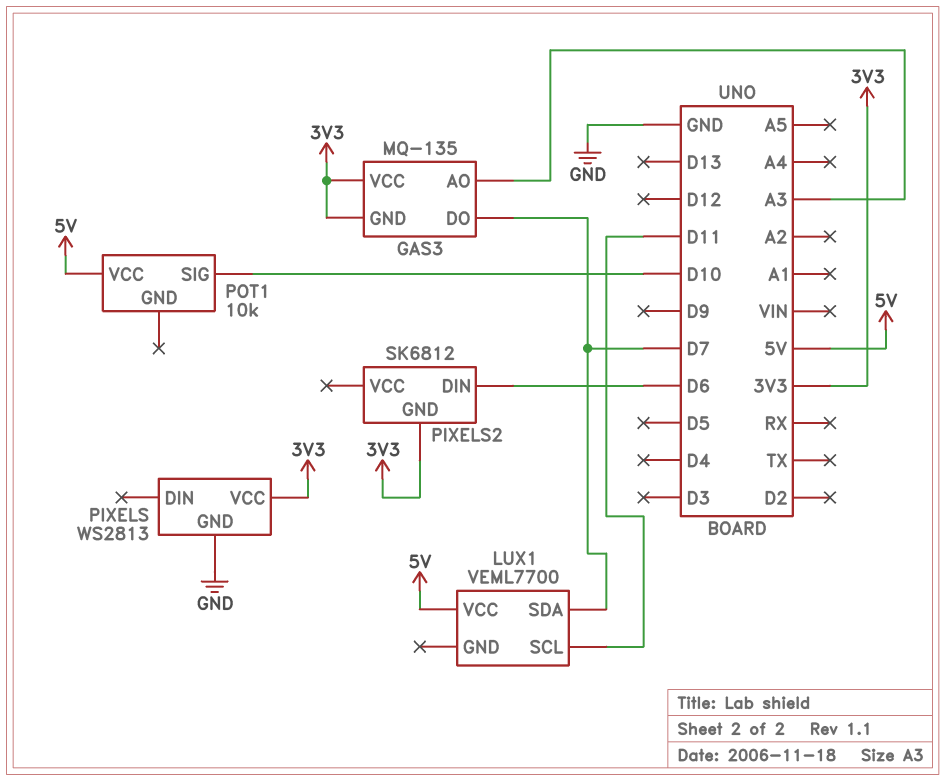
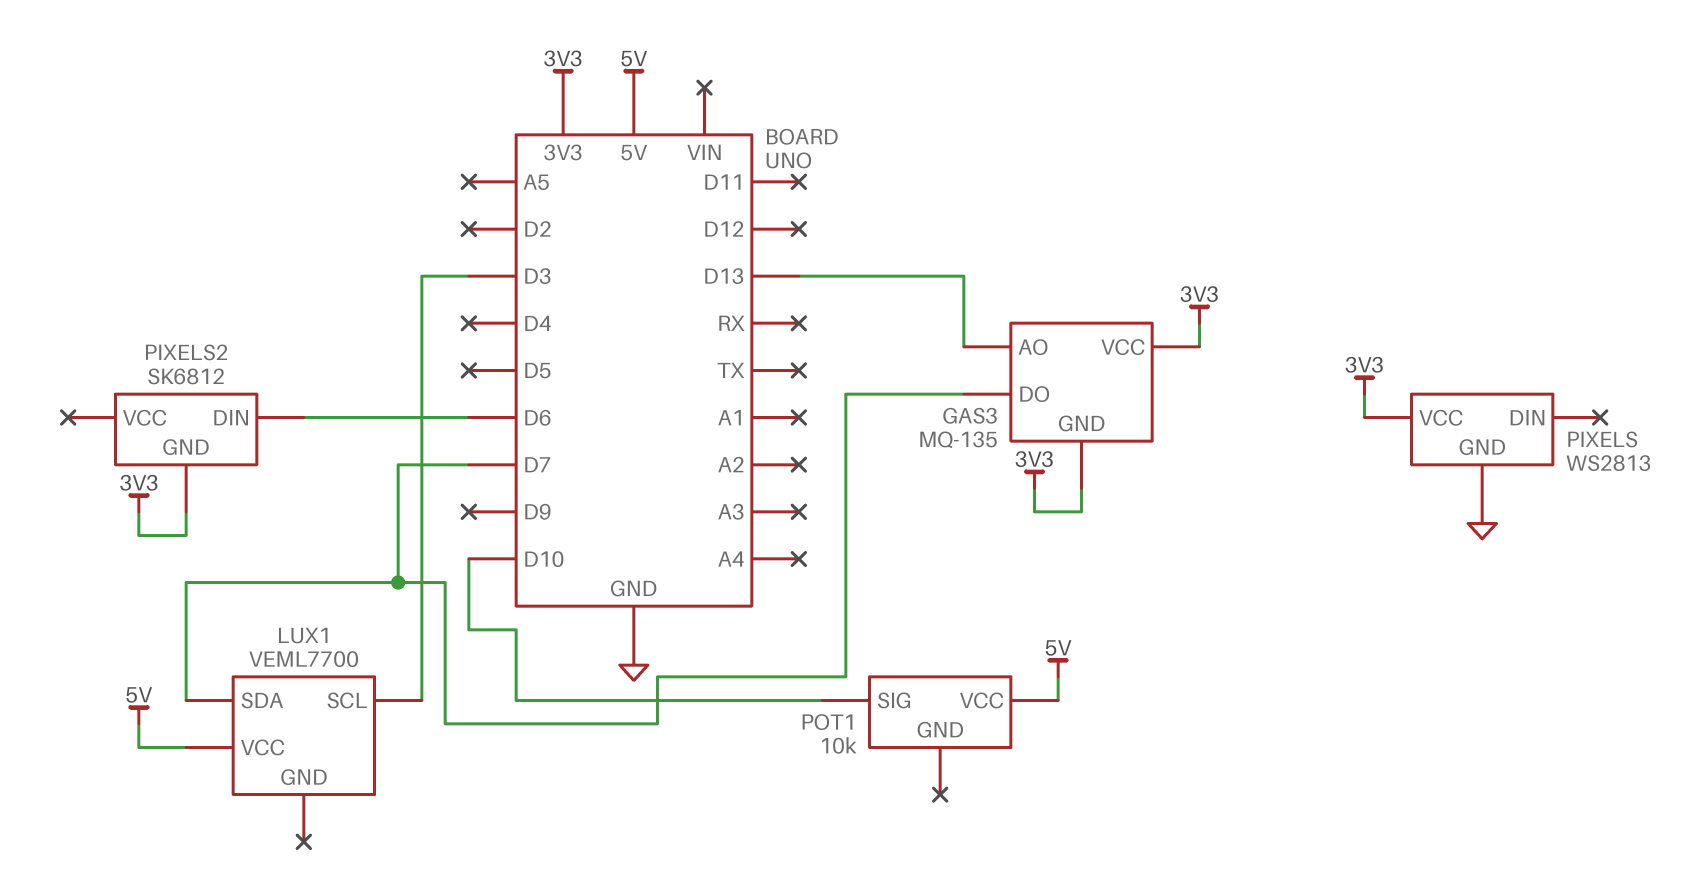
GAS3 pin AO: A3 -> D13
LUX1 pin SCL: D11 -> D3

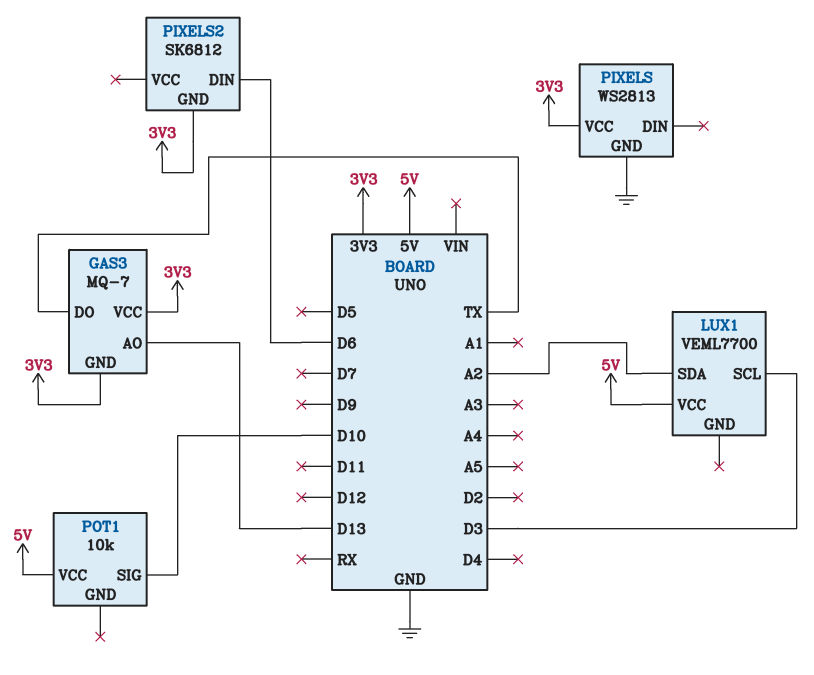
GAS3: MQ-135 -> MQ-7
GAS3 pin DO: D7 -> TX
LUX1 pin SDA: D7 -> A2

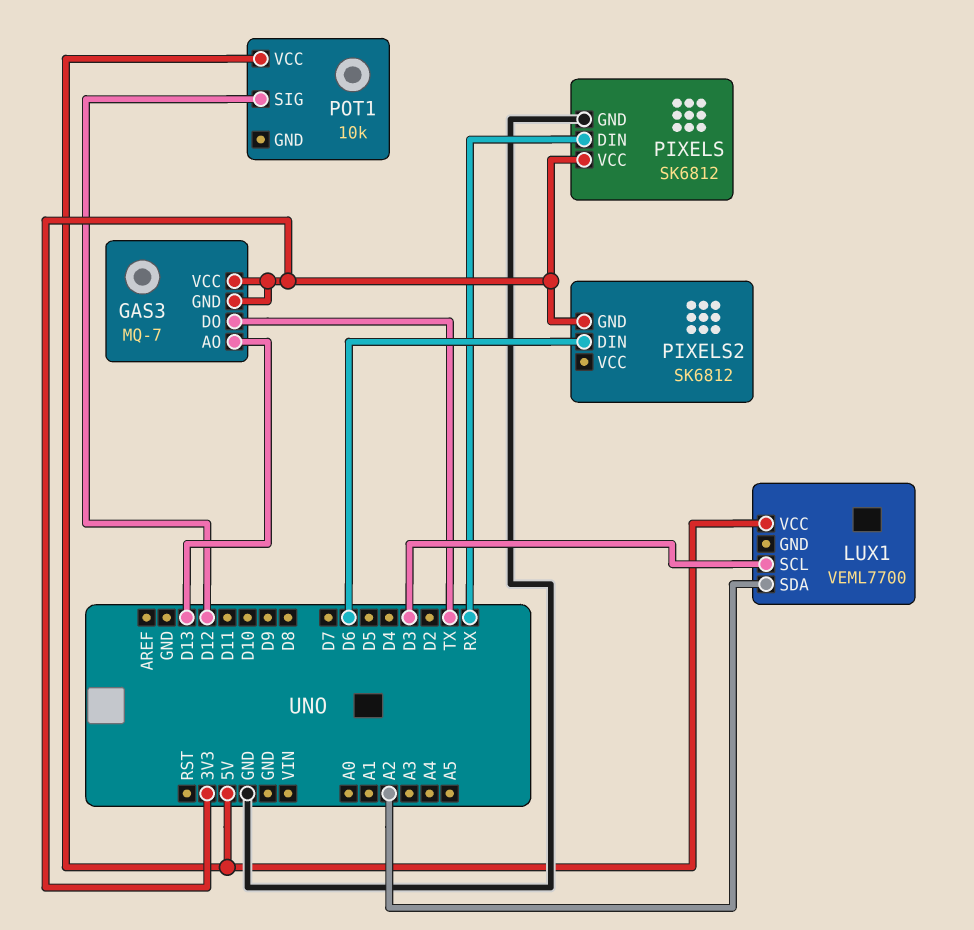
PIXELS: WS2813 -> SK6812
PIXELS pin DIN: none -> RX
POT1 pin SIG: D10 -> D12

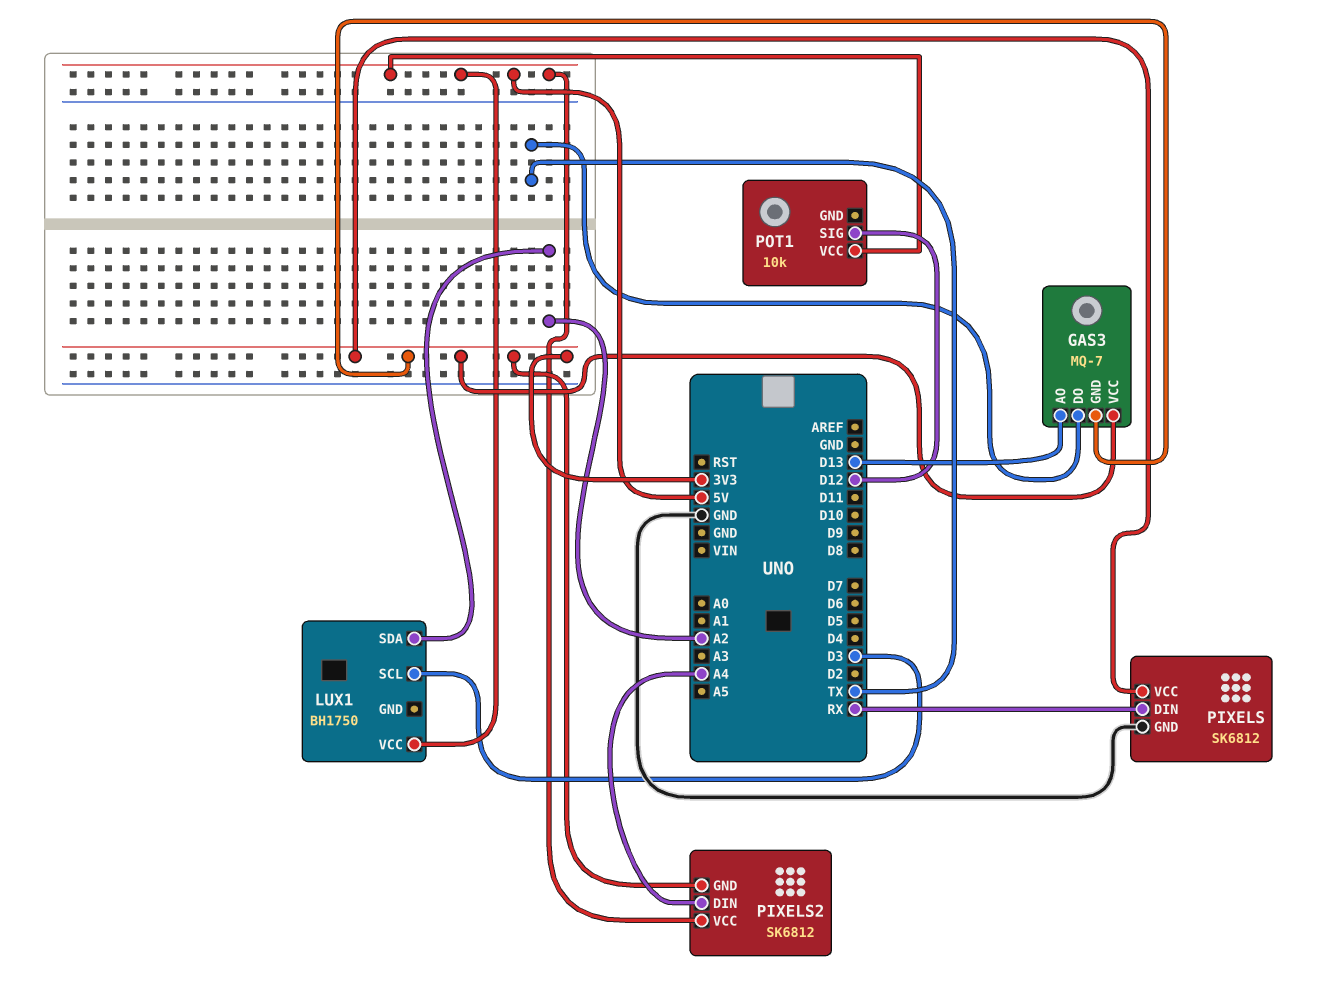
LUX1: VEML7700 -> BH1750
PIXELS2 pin DIN: D6 -> A4
PIXELS2 pin VCC: none -> 5V

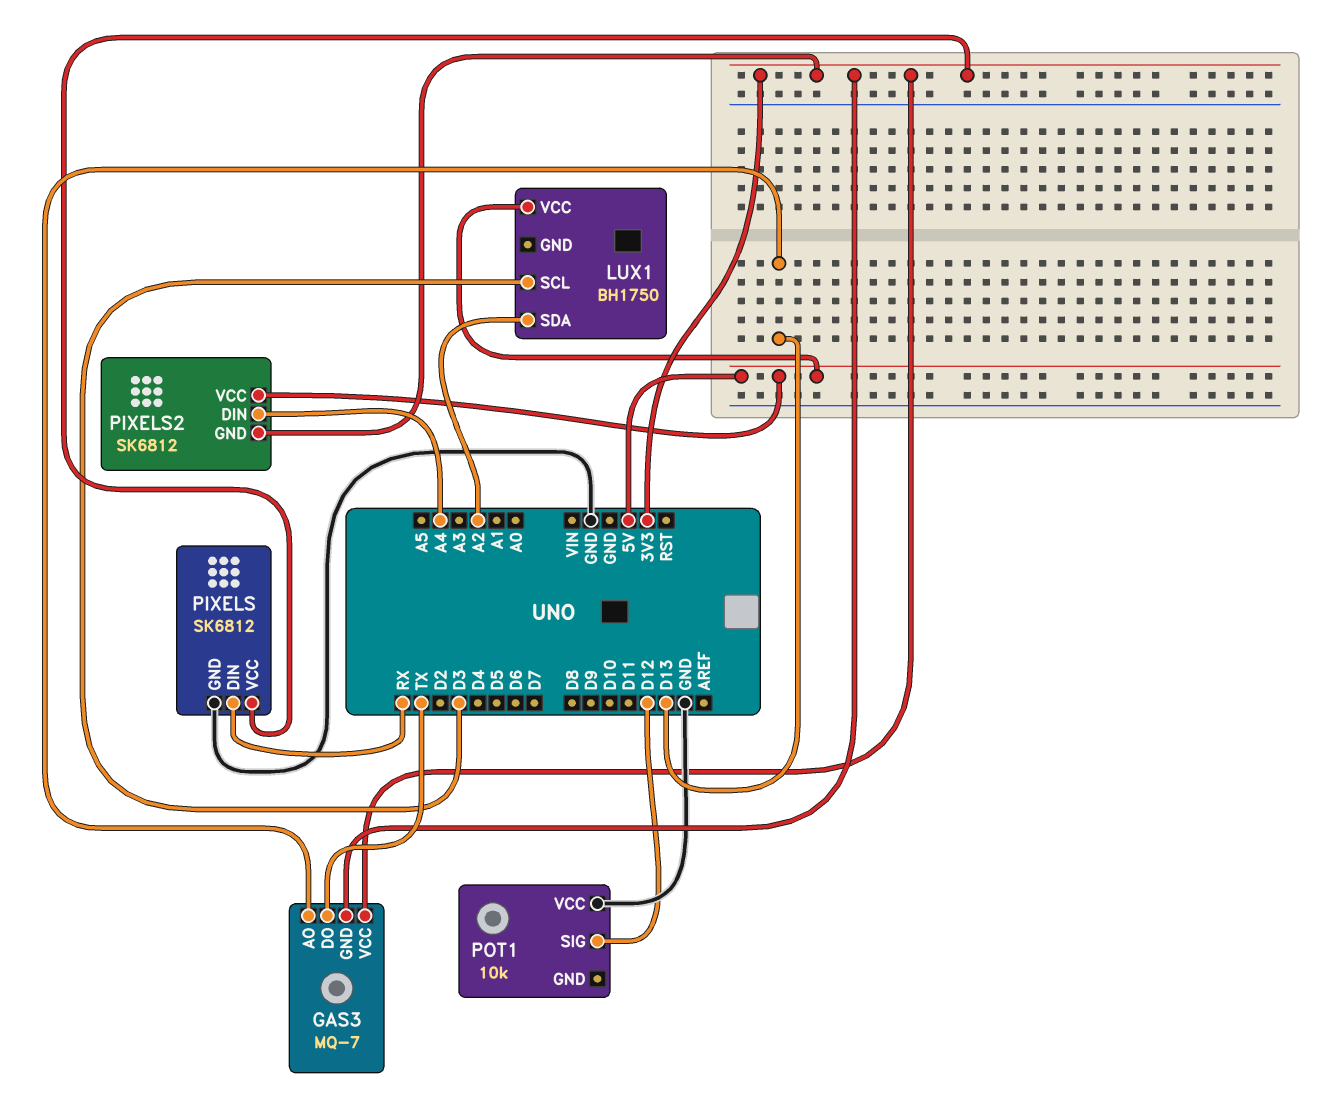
POT1 pin VCC: 5V -> GND

